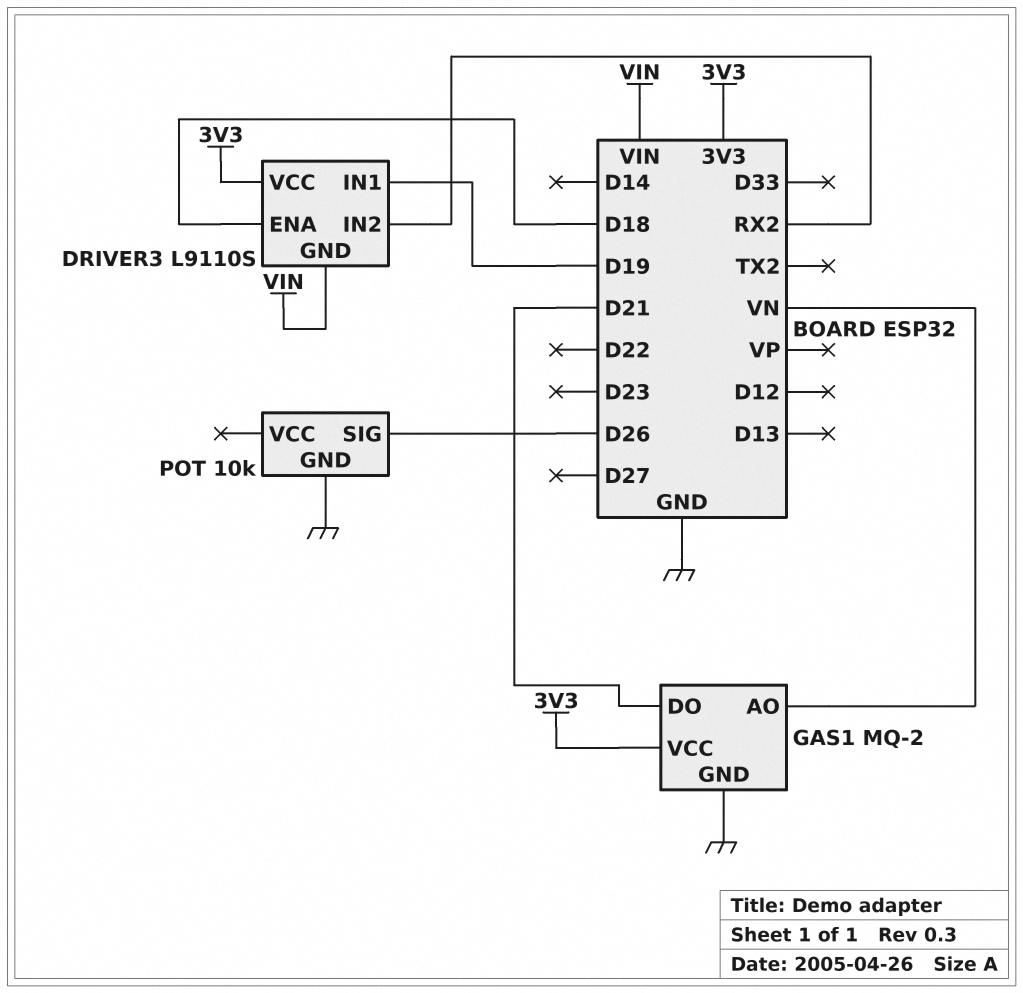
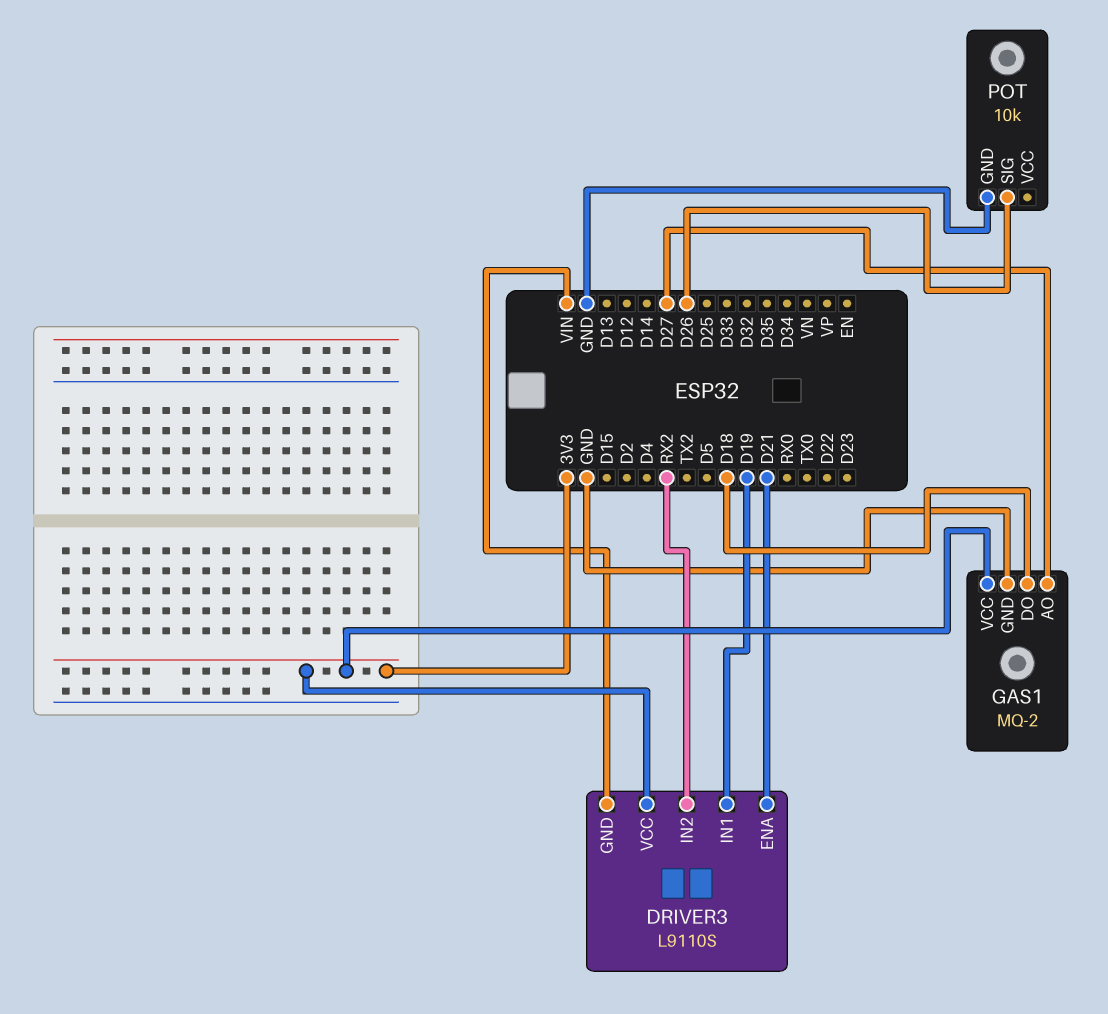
DRIVER3 pin ENA: D18 -> D21
GAS1 pin AO: VN -> D27
GAS1 pin DO: D21 -> D18

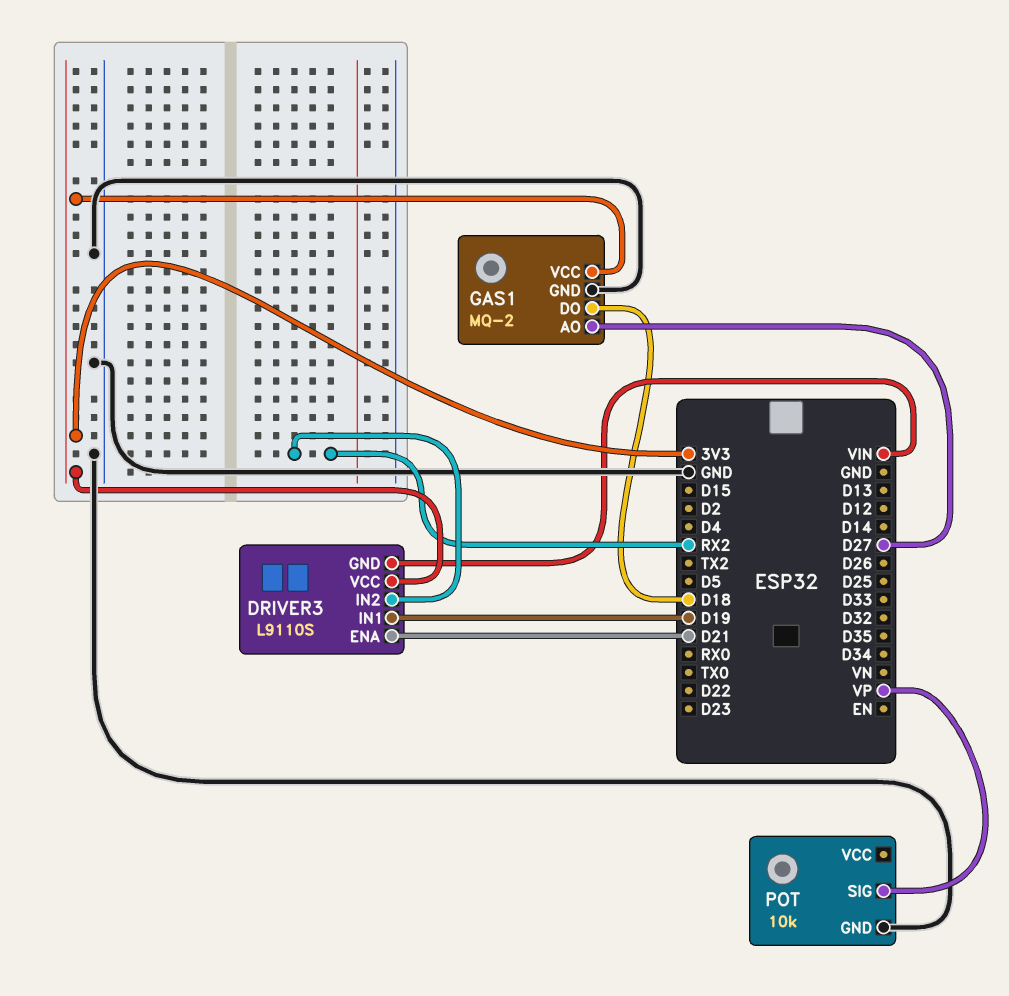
POT pin SIG: D26 -> VP

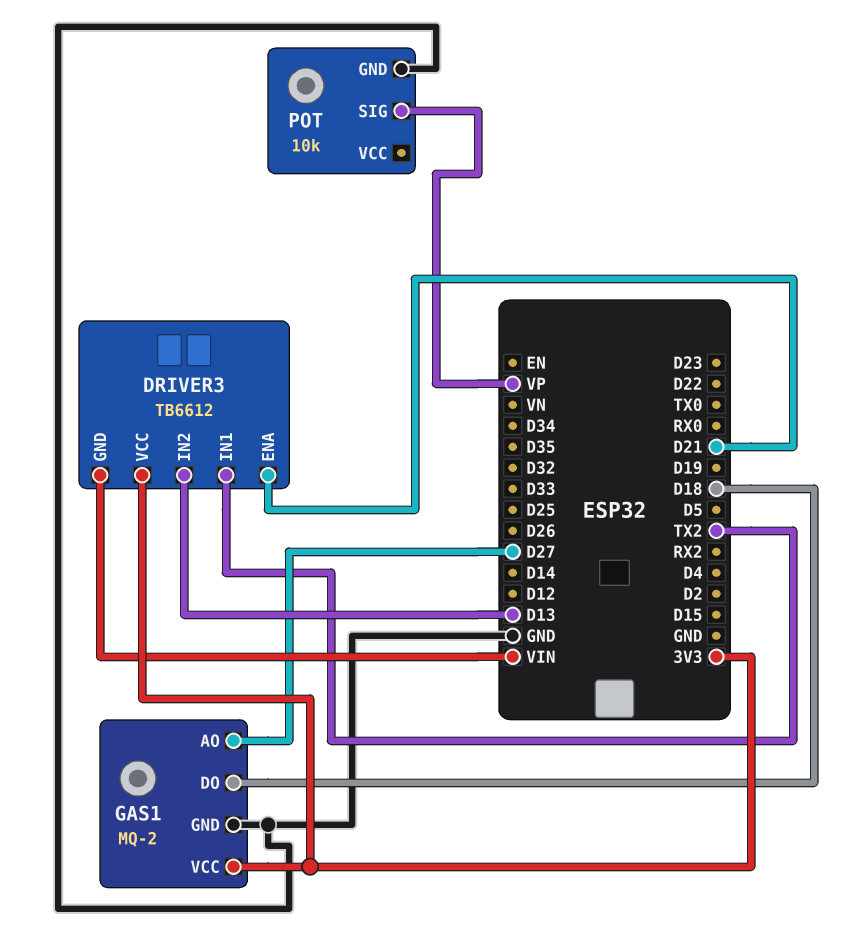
DRIVER3: L9110S -> TB6612
DRIVER3 pin IN1: D19 -> TX2
DRIVER3 pin IN2: RX2 -> D13

